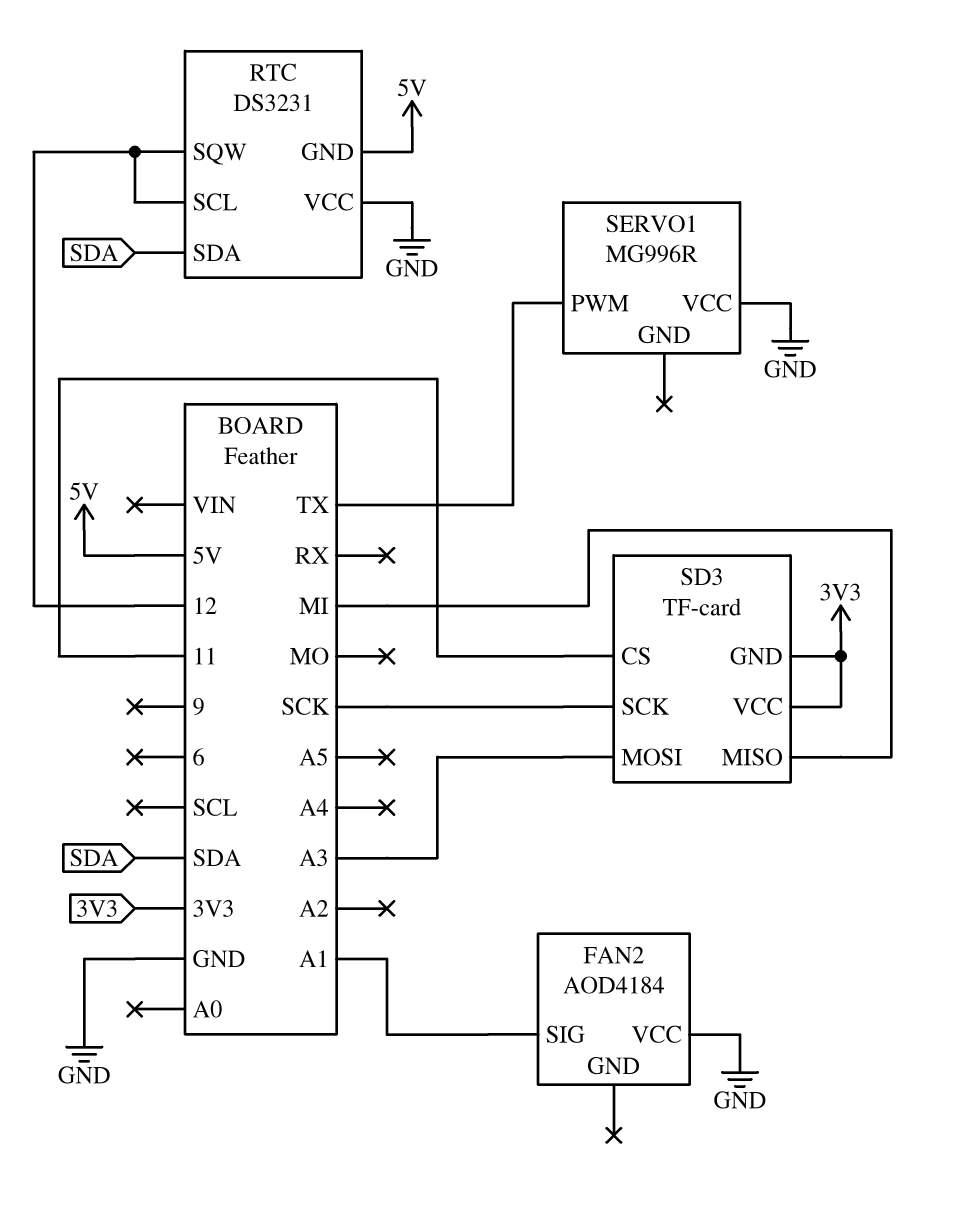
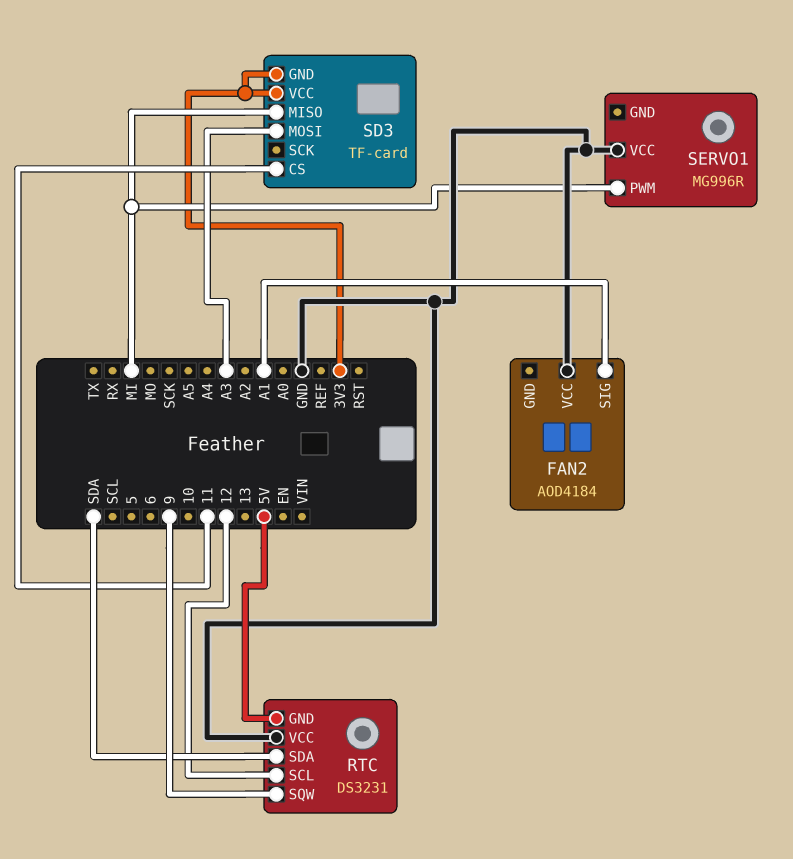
RTC pin SQW: 12 -> 9
SD3 pin SCK: SCK -> none
SERVO1 pin PWM: TX -> MI

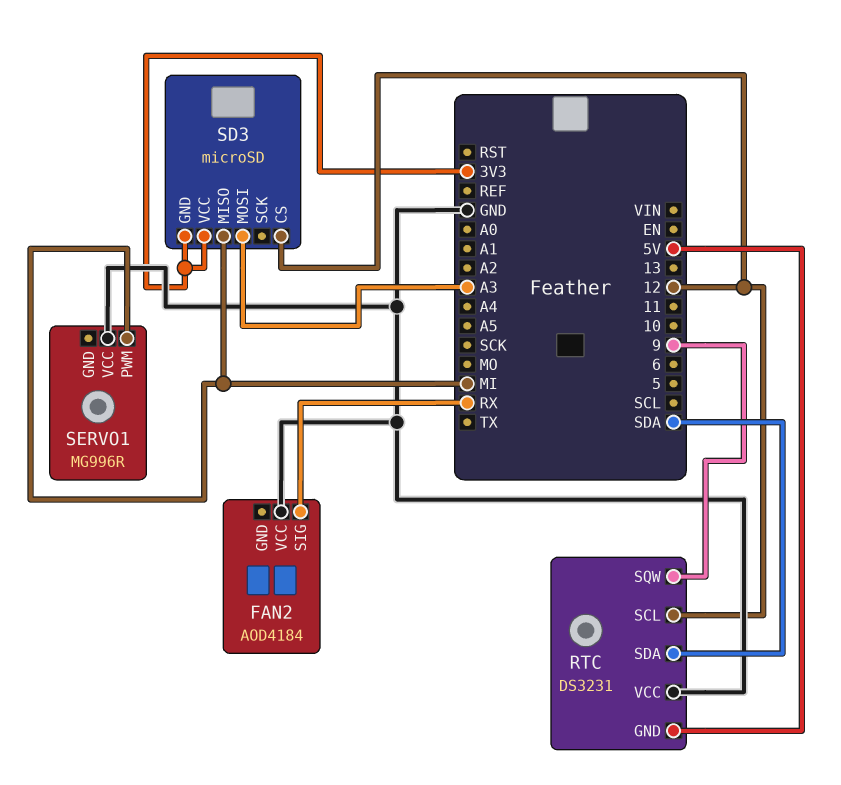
FAN2 pin SIG: A1 -> RX
SD3: TF-card -> microSD
SD3 pin CS: 11 -> 12

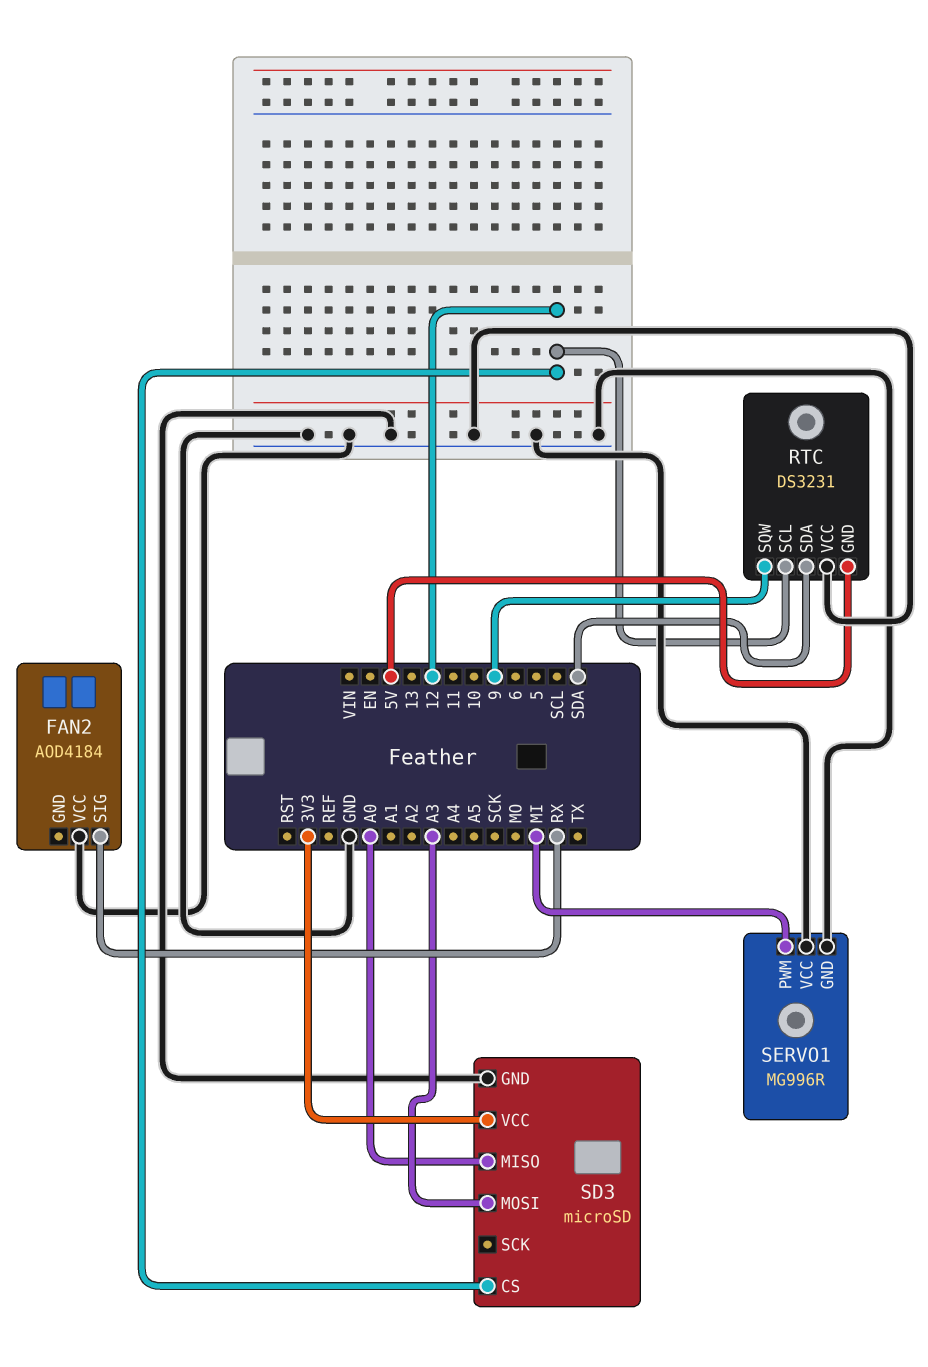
SD3 pin GND: 3V3 -> GND
SD3 pin MISO: MI -> A0
SERVO1 pin GND: none -> GND

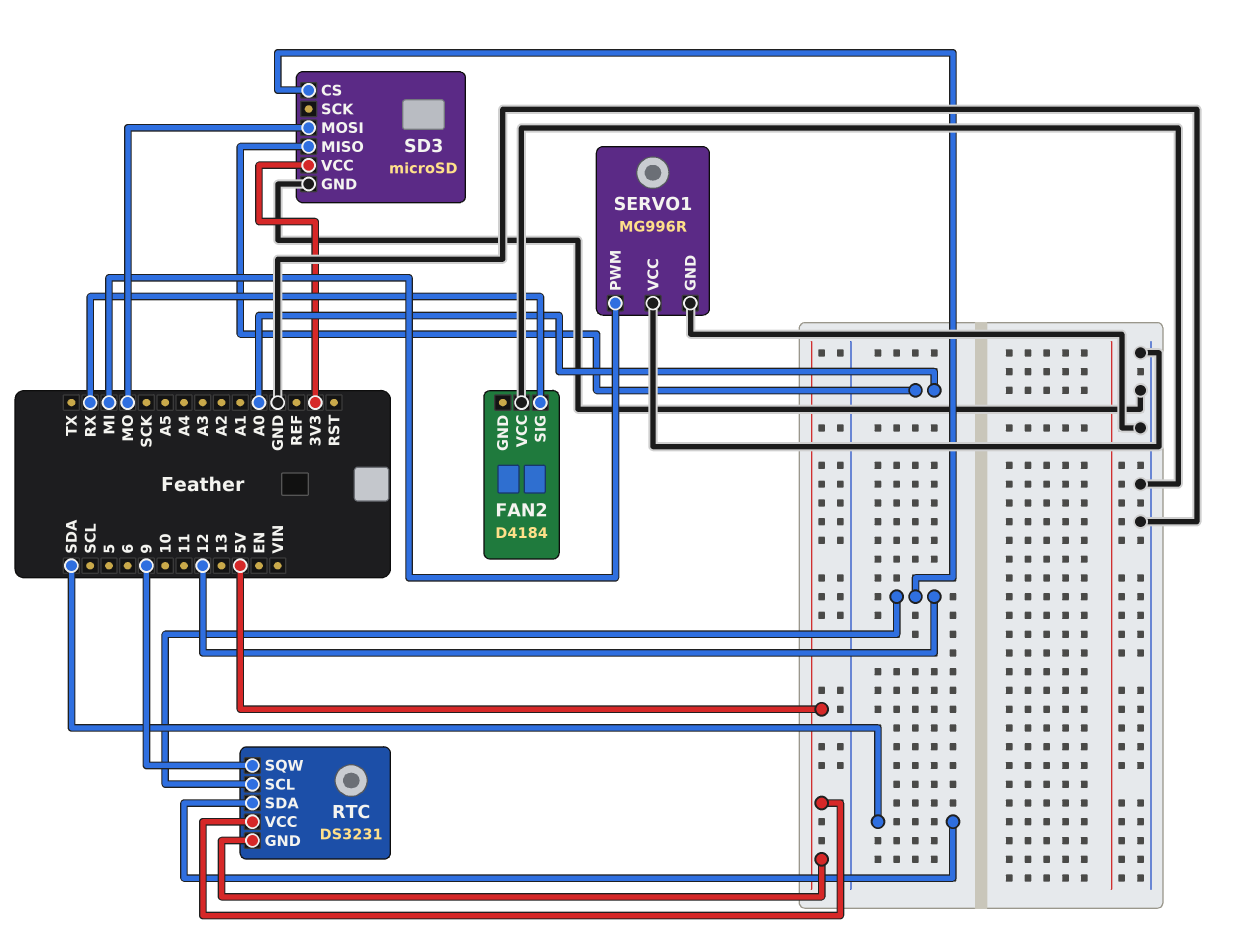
FAN2: AOD4184 -> D4184
RTC pin VCC: GND -> 5V
SD3 pin MOSI: A3 -> MO

